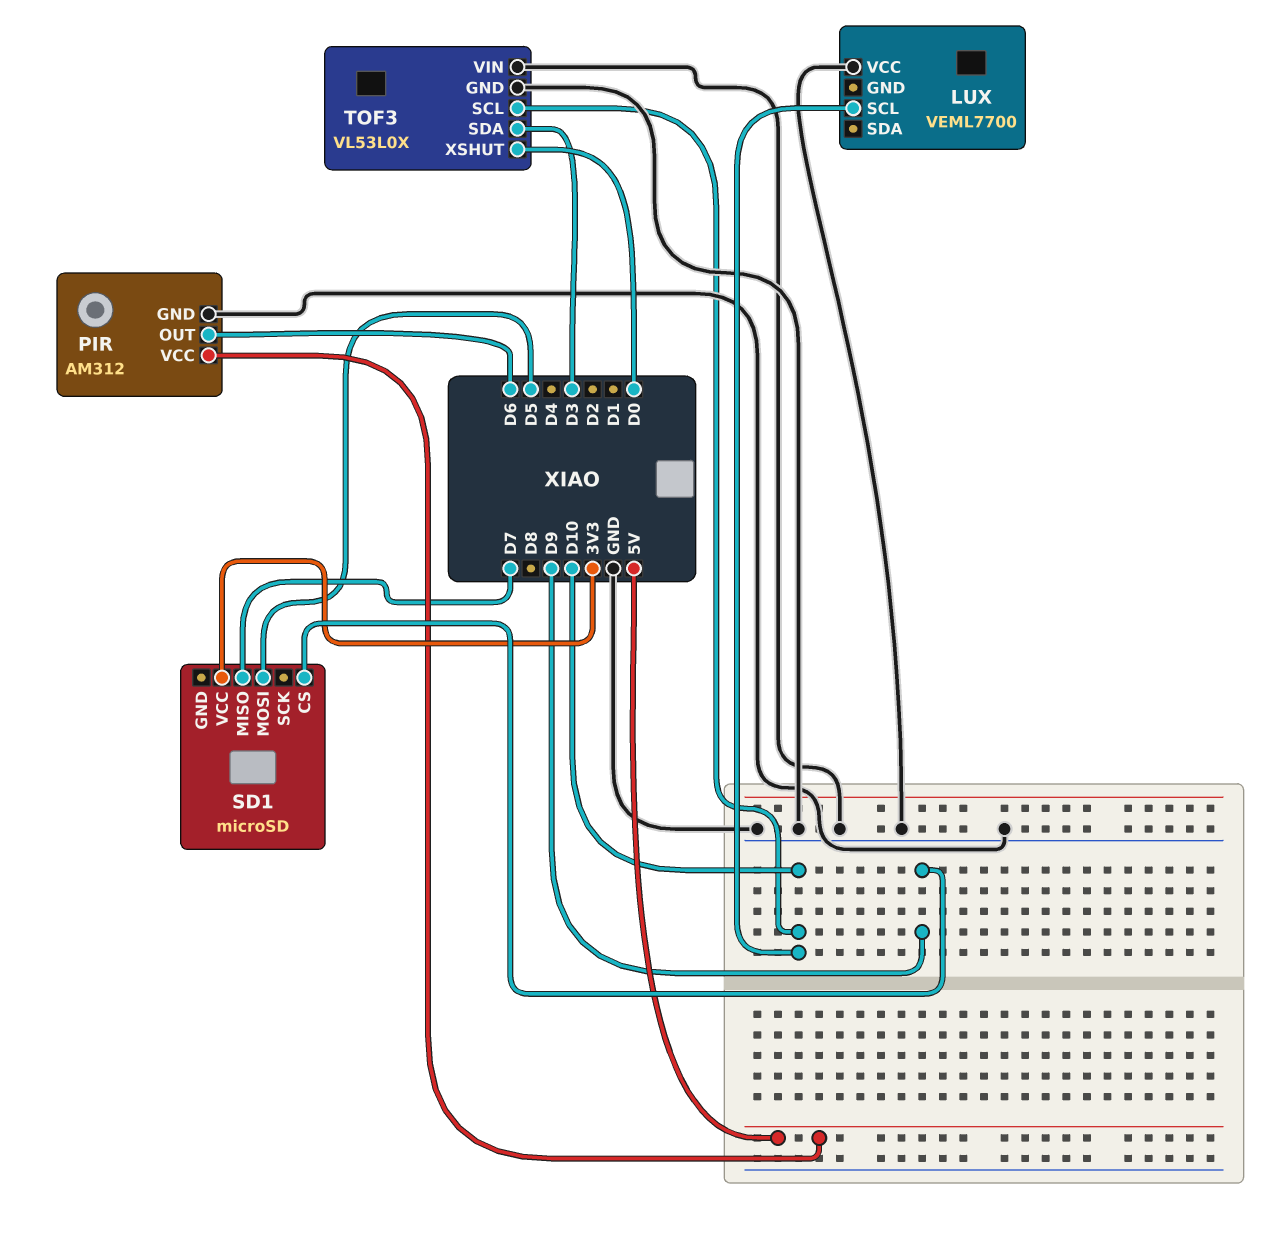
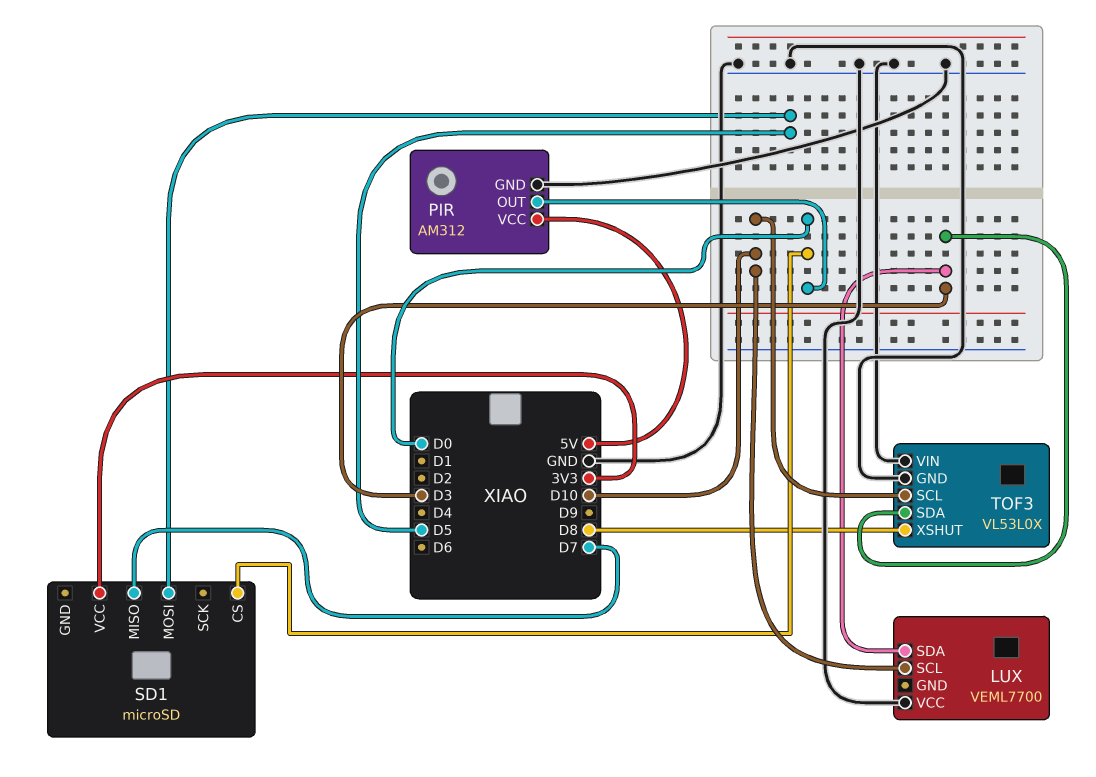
LUX pin SDA: none -> D3
PIR pin OUT: D6 -> D0
SD1 pin CS: D9 -> D0
TOF3 pin XSHUT: D0 -> D8

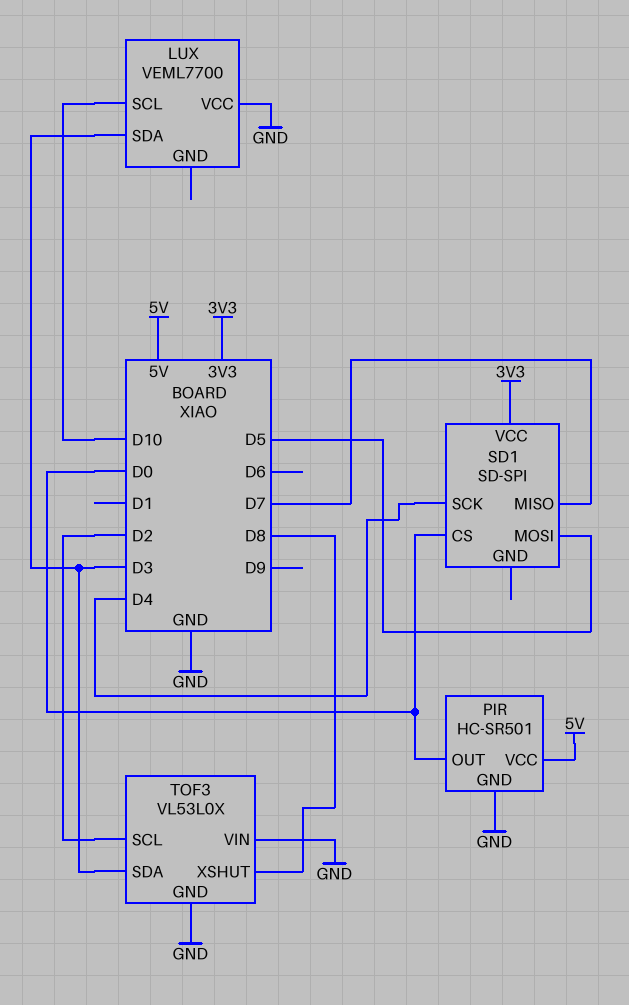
PIR: AM312 -> HC-SR501
SD1: microSD -> SD-SPI
SD1 pin SCK: none -> D4
TOF3 pin SCL: D10 -> D2

